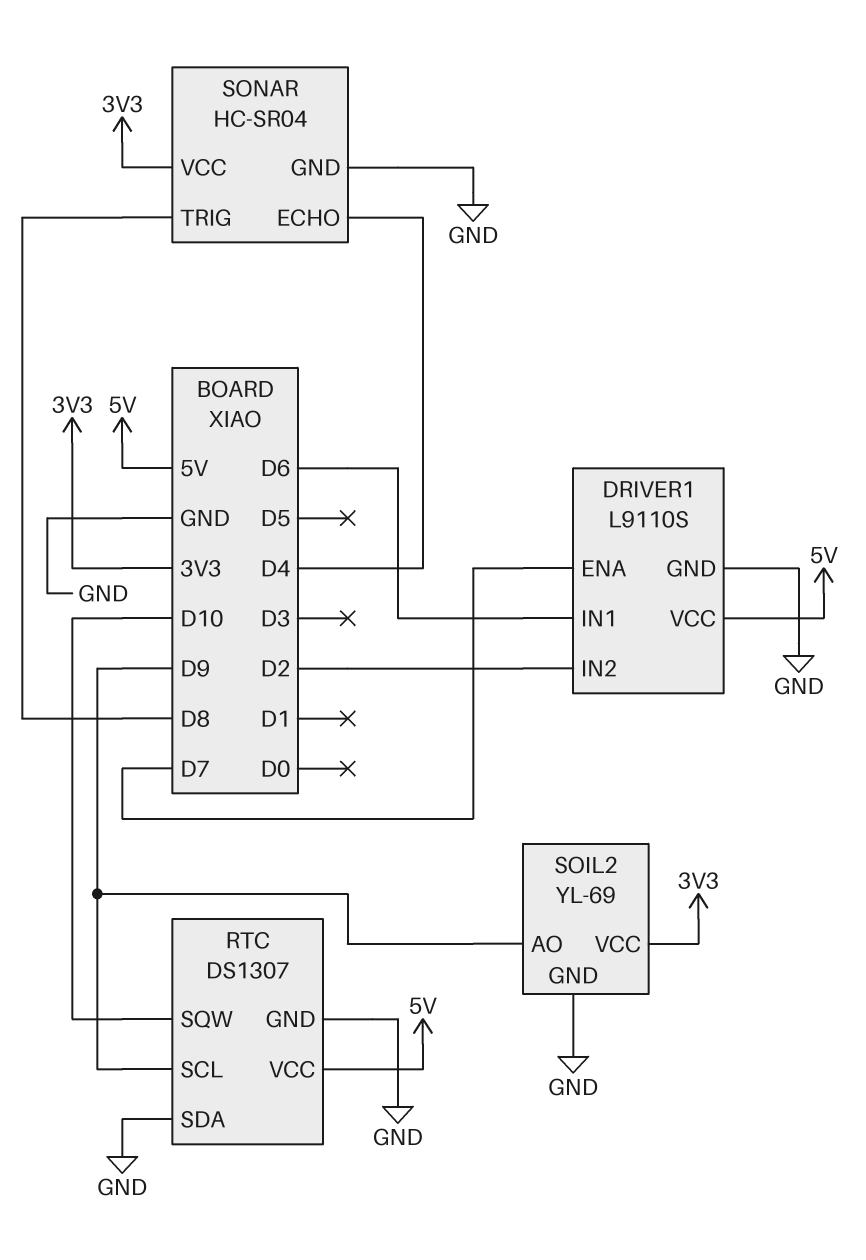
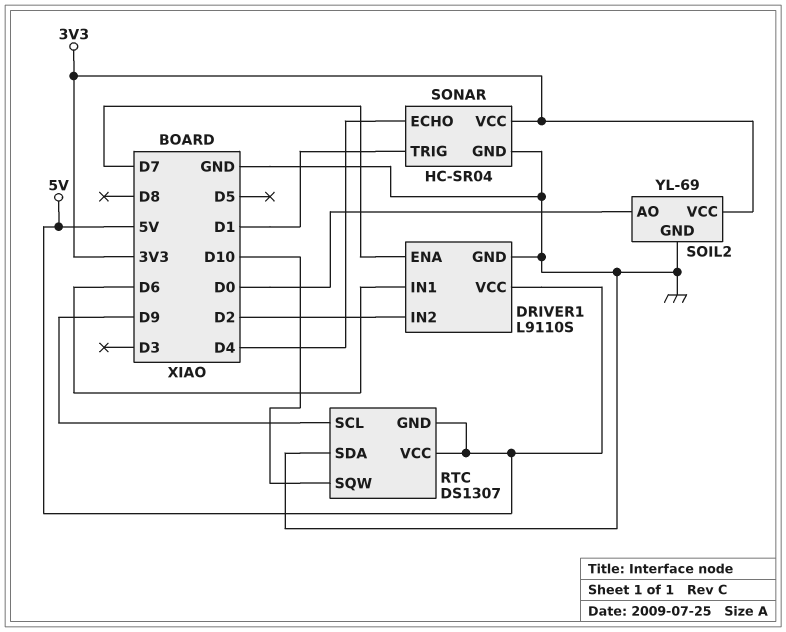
RTC pin GND: GND -> 5V
SOIL2 pin AO: D9 -> D0
SONAR pin TRIG: D8 -> D1

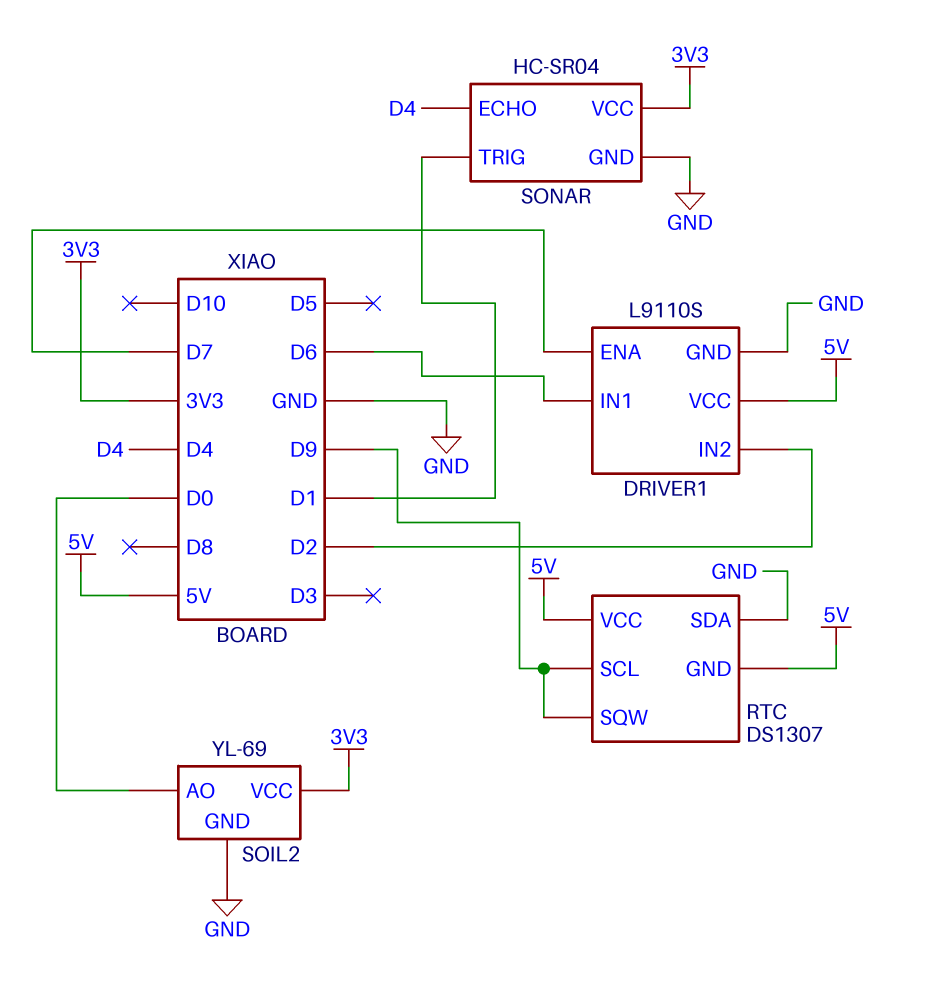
RTC pin SQW: D10 -> D9

